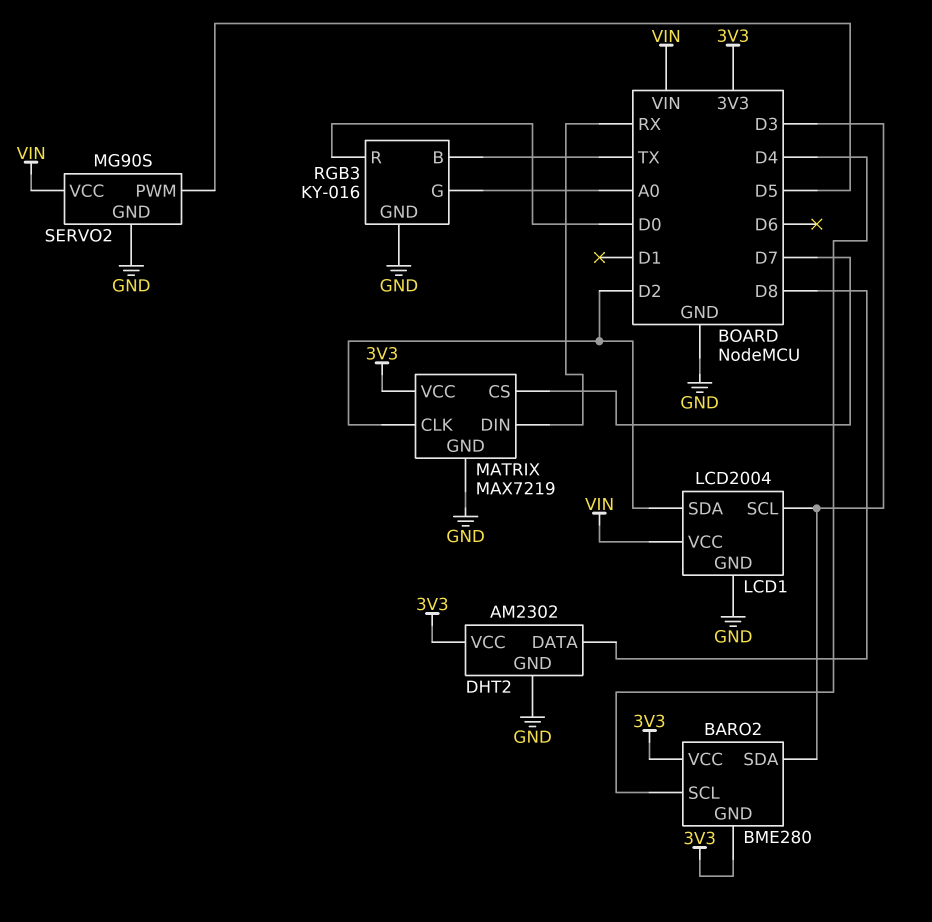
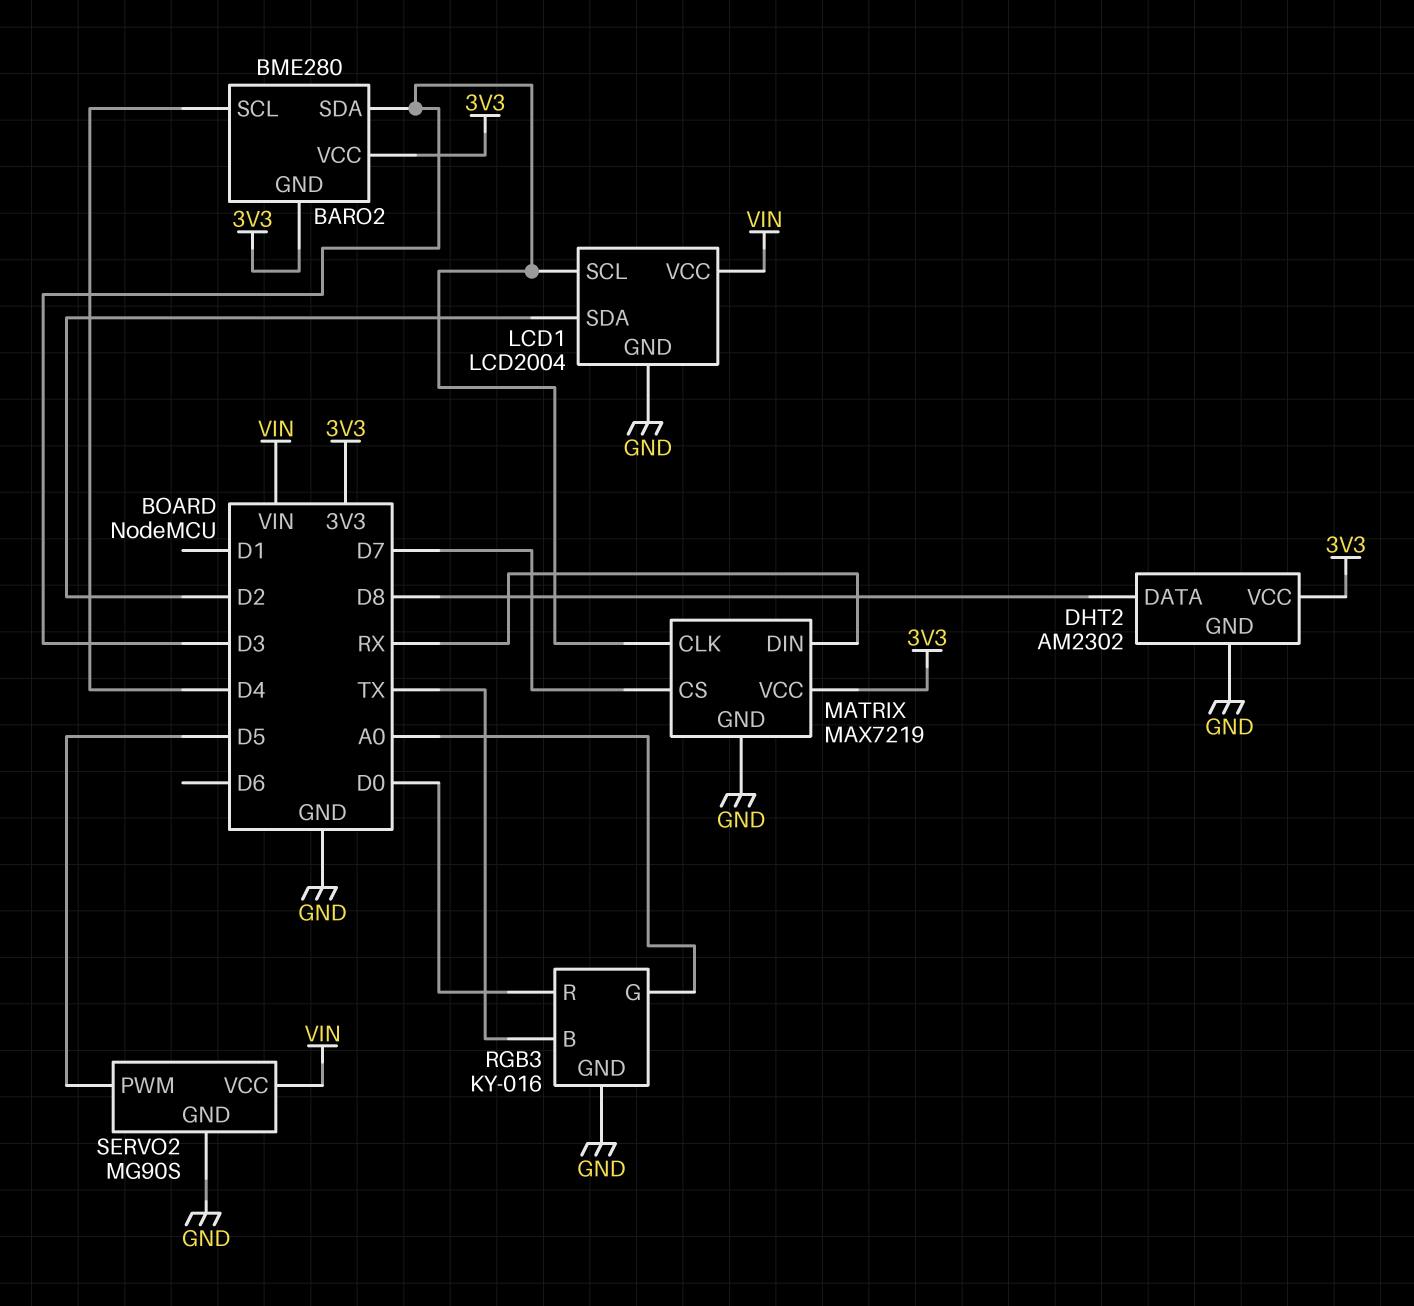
MATRIX pin CLK: D2 -> D3

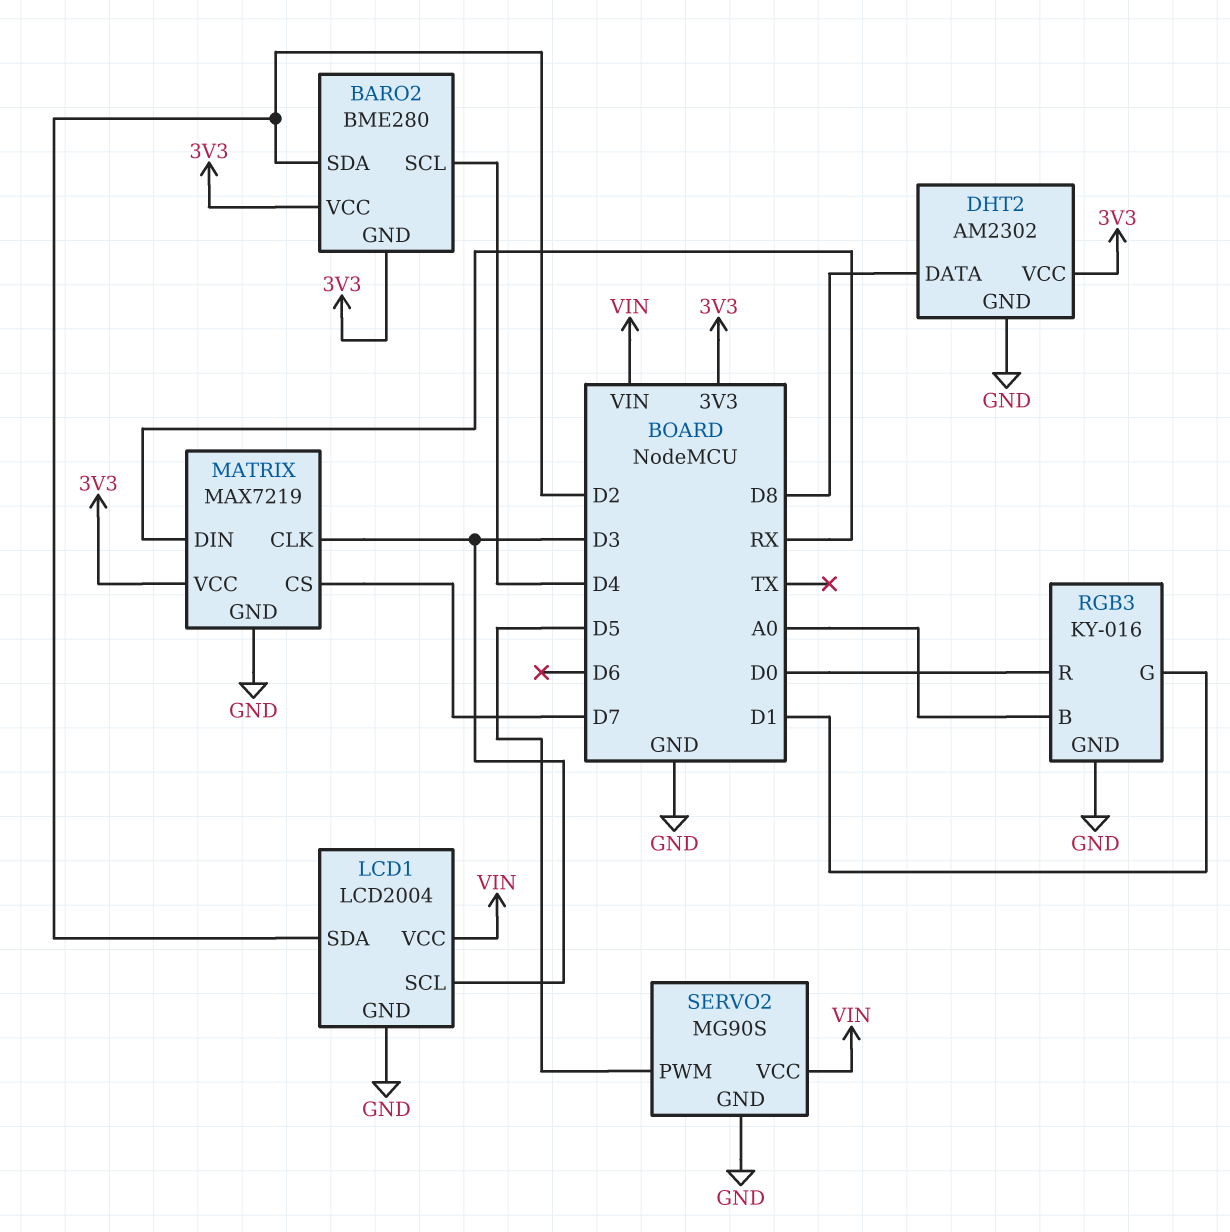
BARO2 pin SDA: D3 -> D2
RGB3 pin B: TX -> A0
RGB3 pin G: A0 -> D1

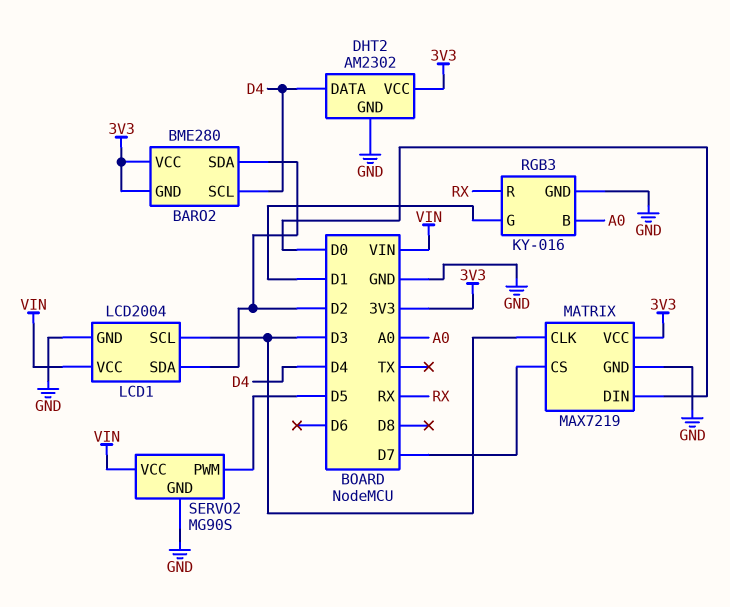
DHT2 pin DATA: D8 -> D4
MATRIX pin DIN: RX -> D0
RGB3 pin R: D0 -> RX

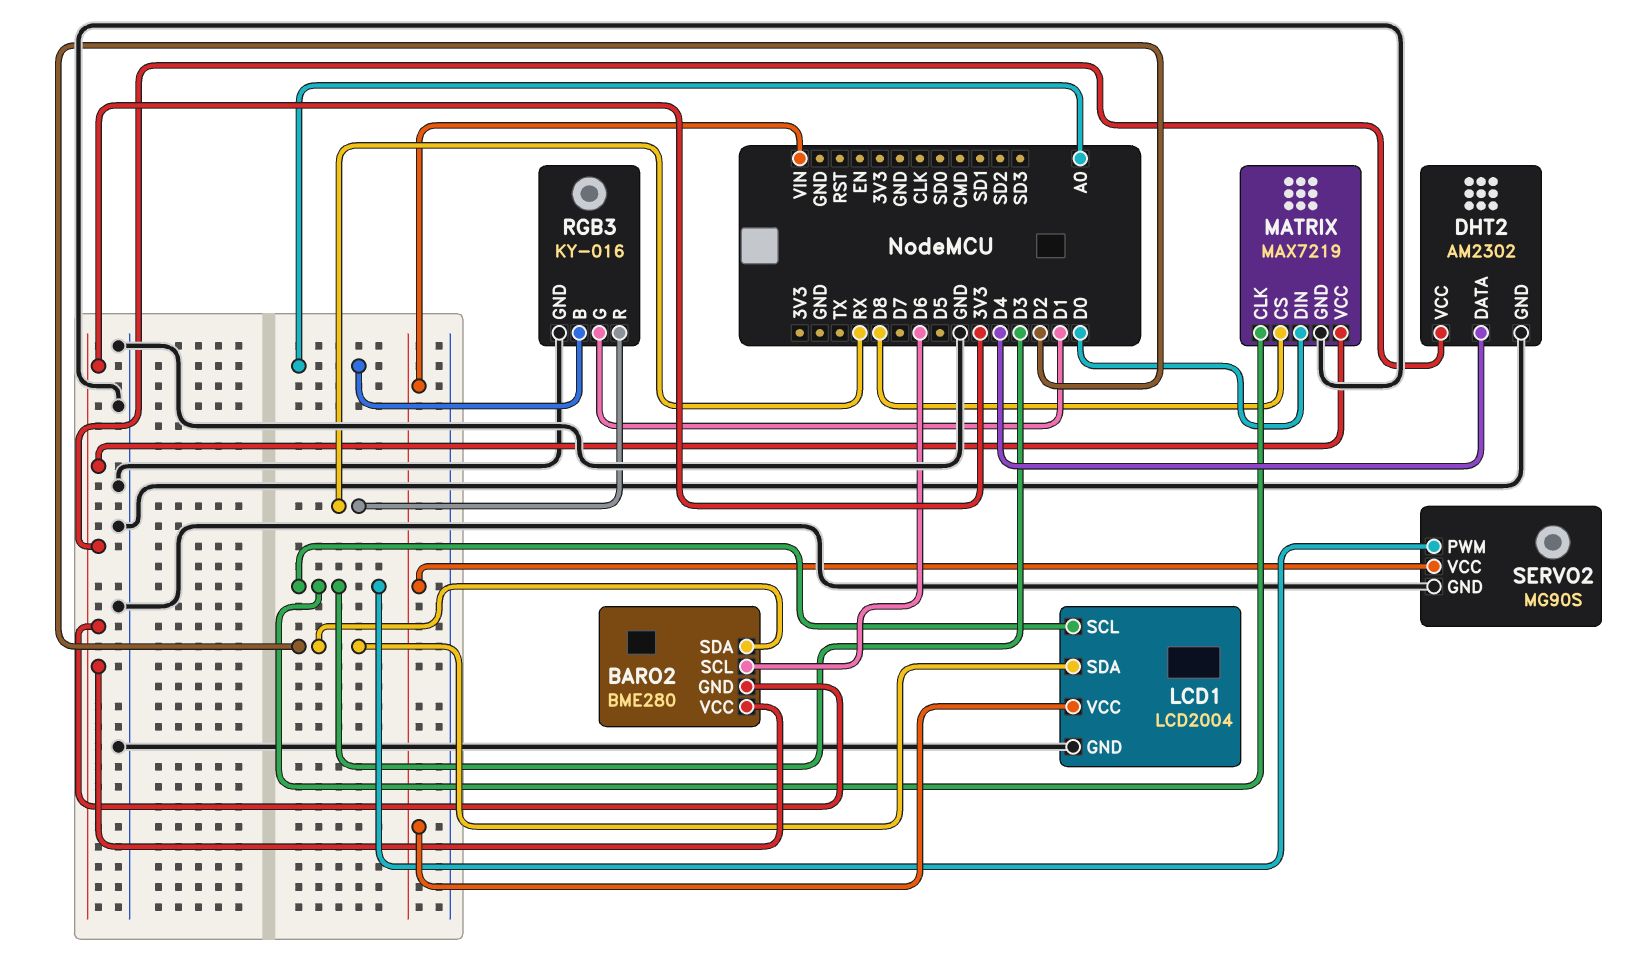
BARO2 pin SCL: D4 -> D6
MATRIX pin CS: D7 -> D8
SERVO2 pin PWM: D5 -> D3

